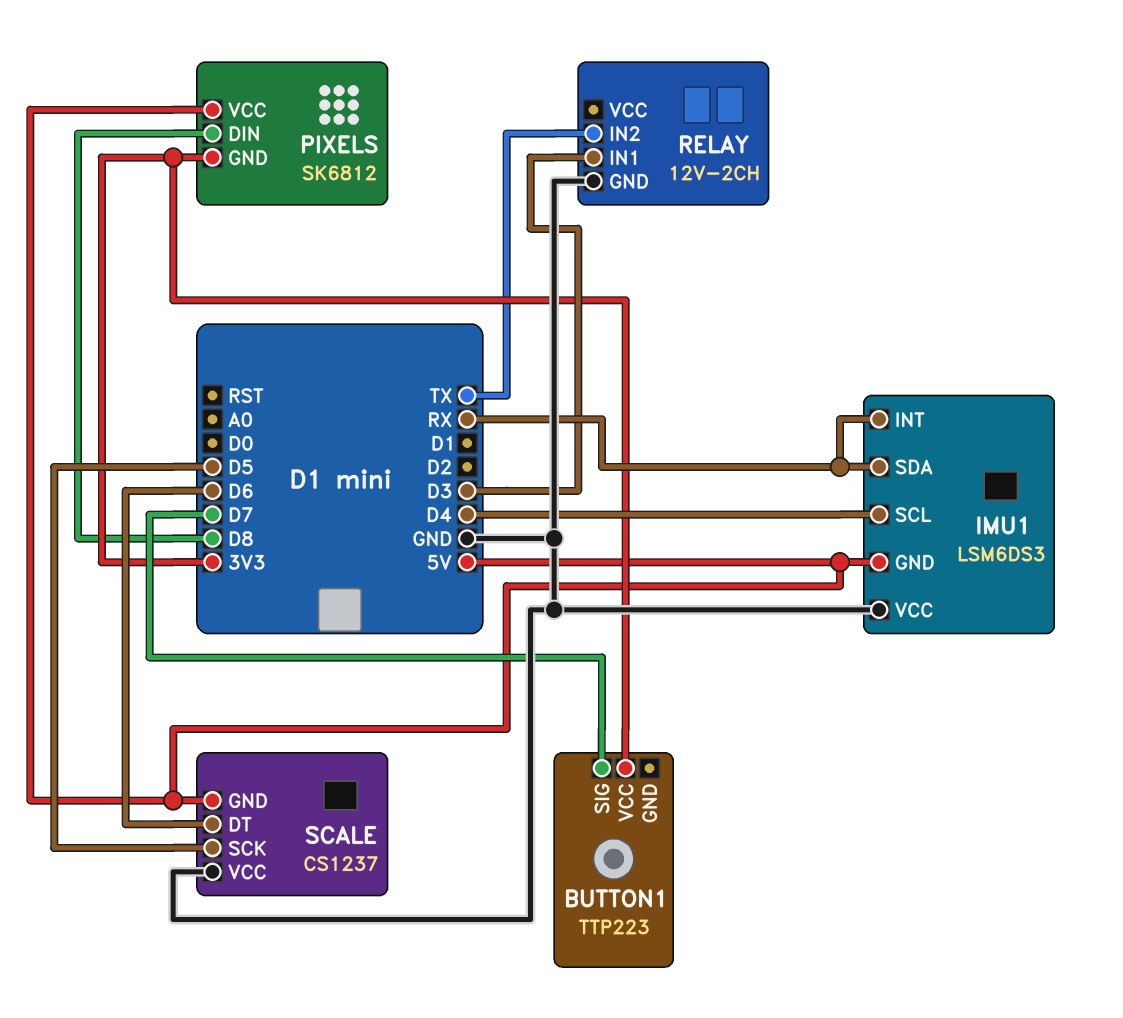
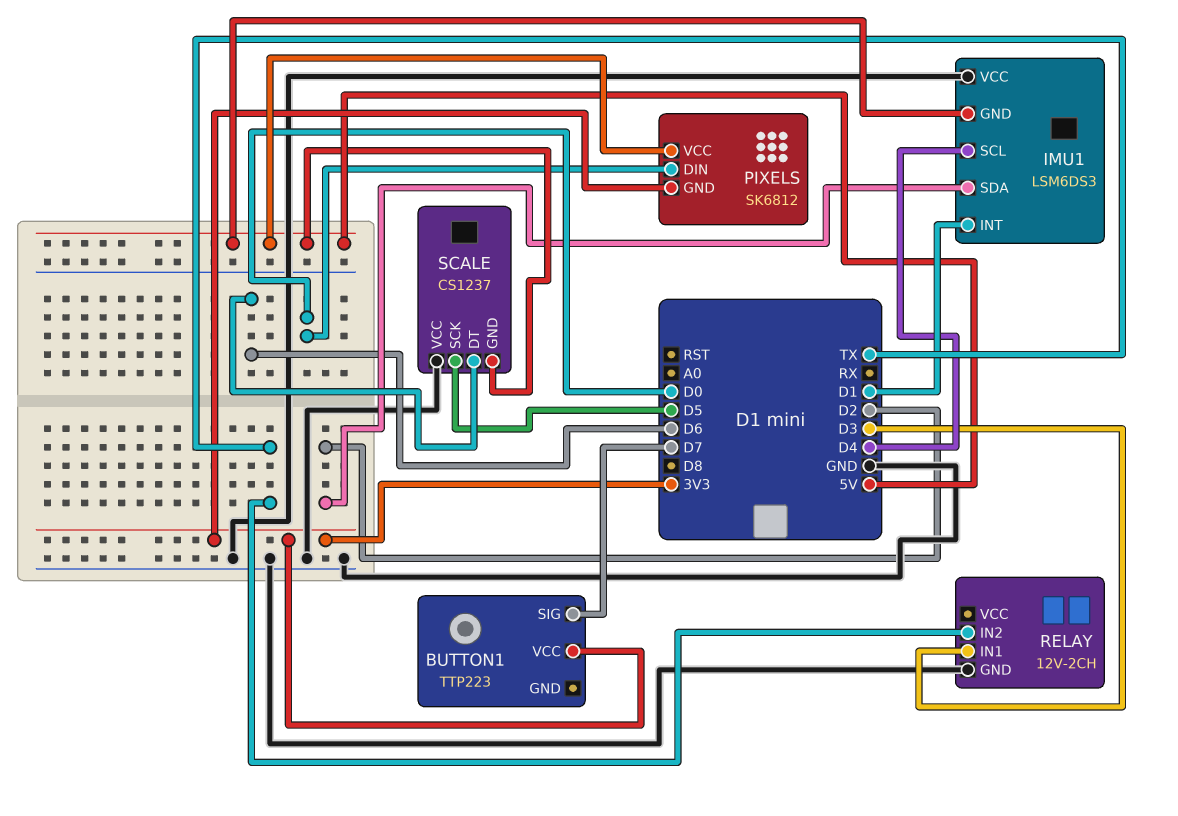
IMU1 pin INT: RX -> D1
IMU1 pin SDA: RX -> D2
PIXELS pin DIN: D8 -> D0

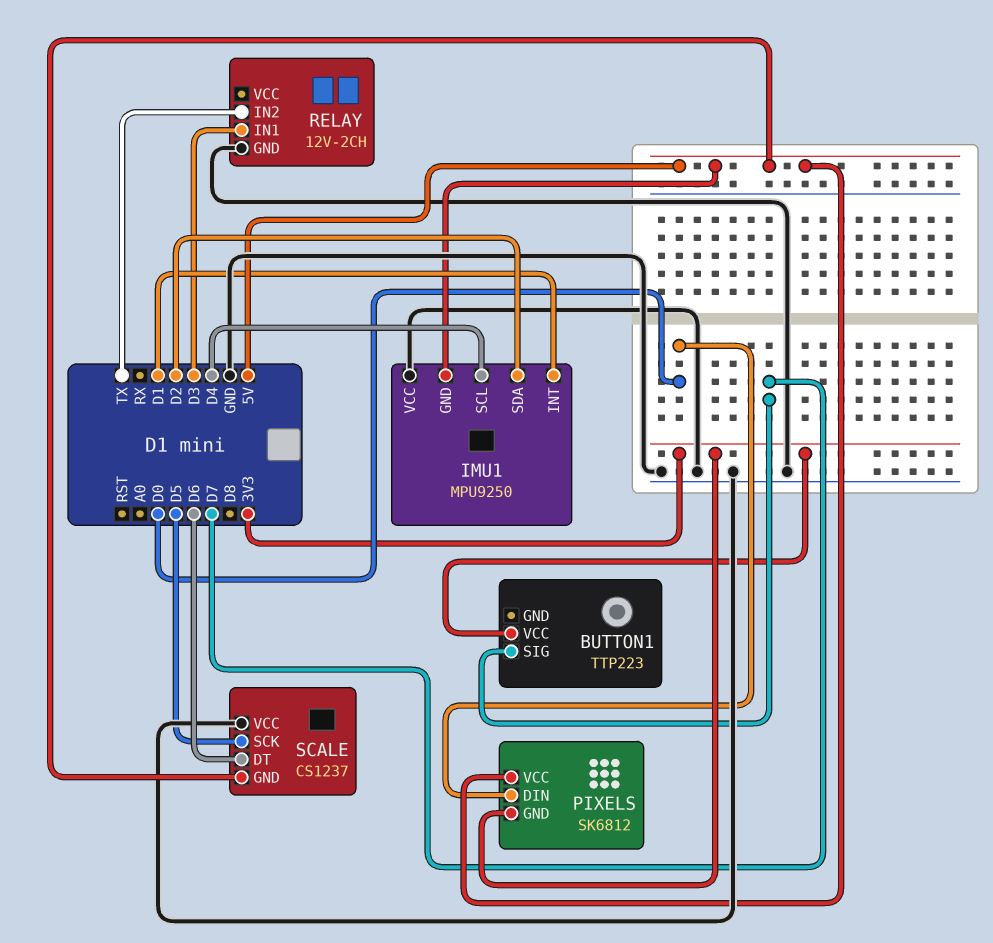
IMU1: LSM6DS3 -> MPU9250

